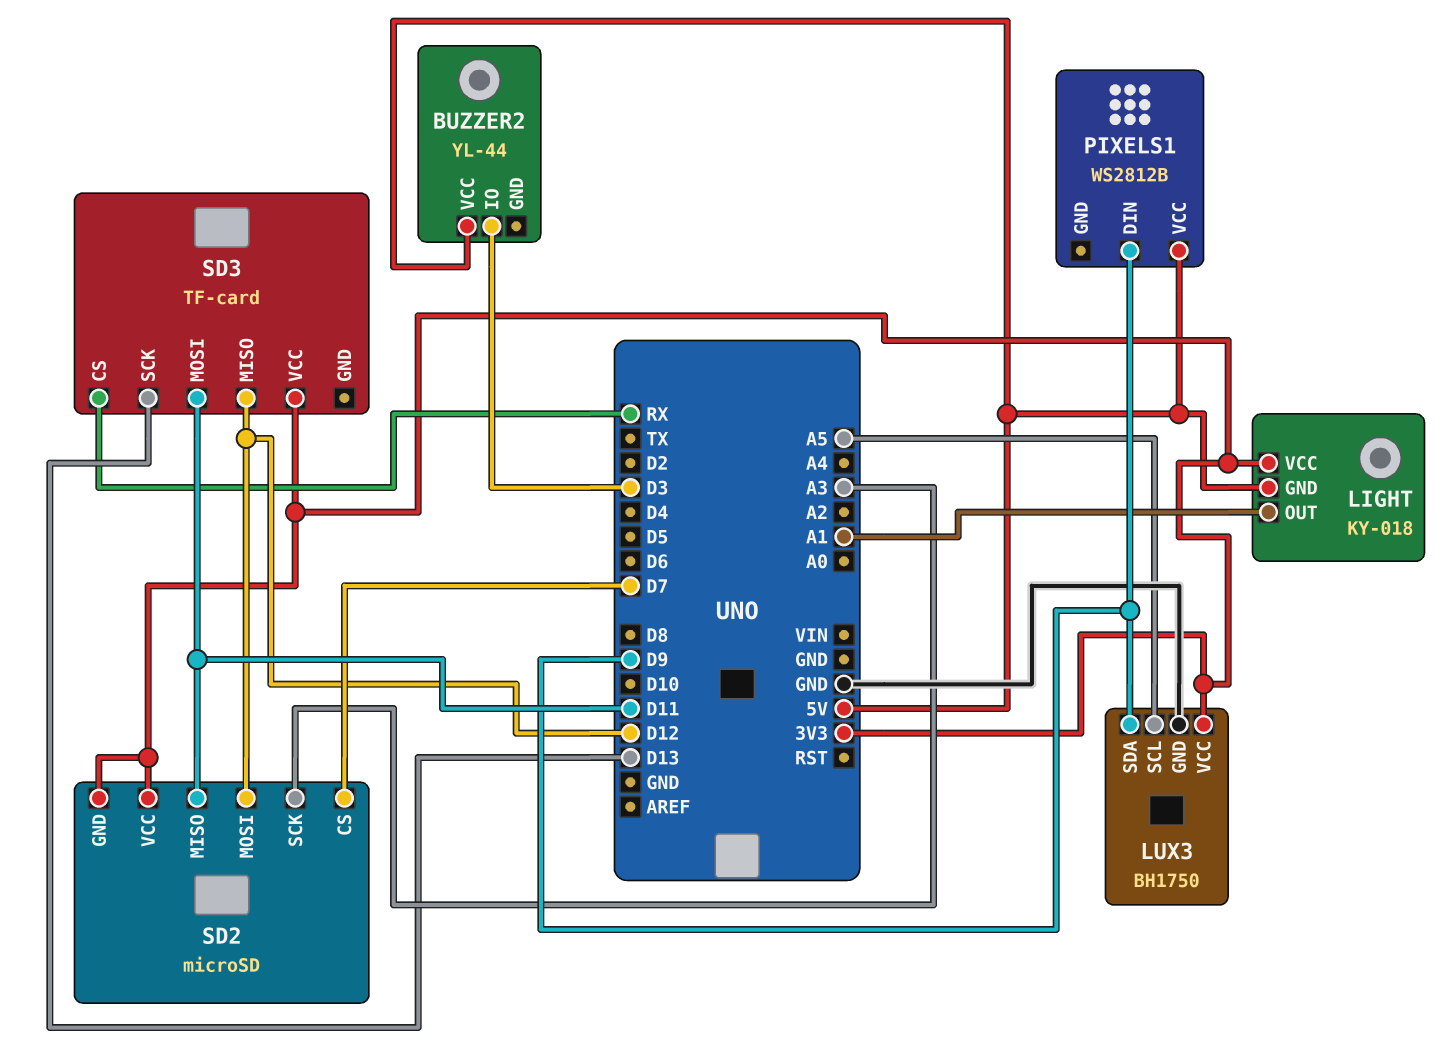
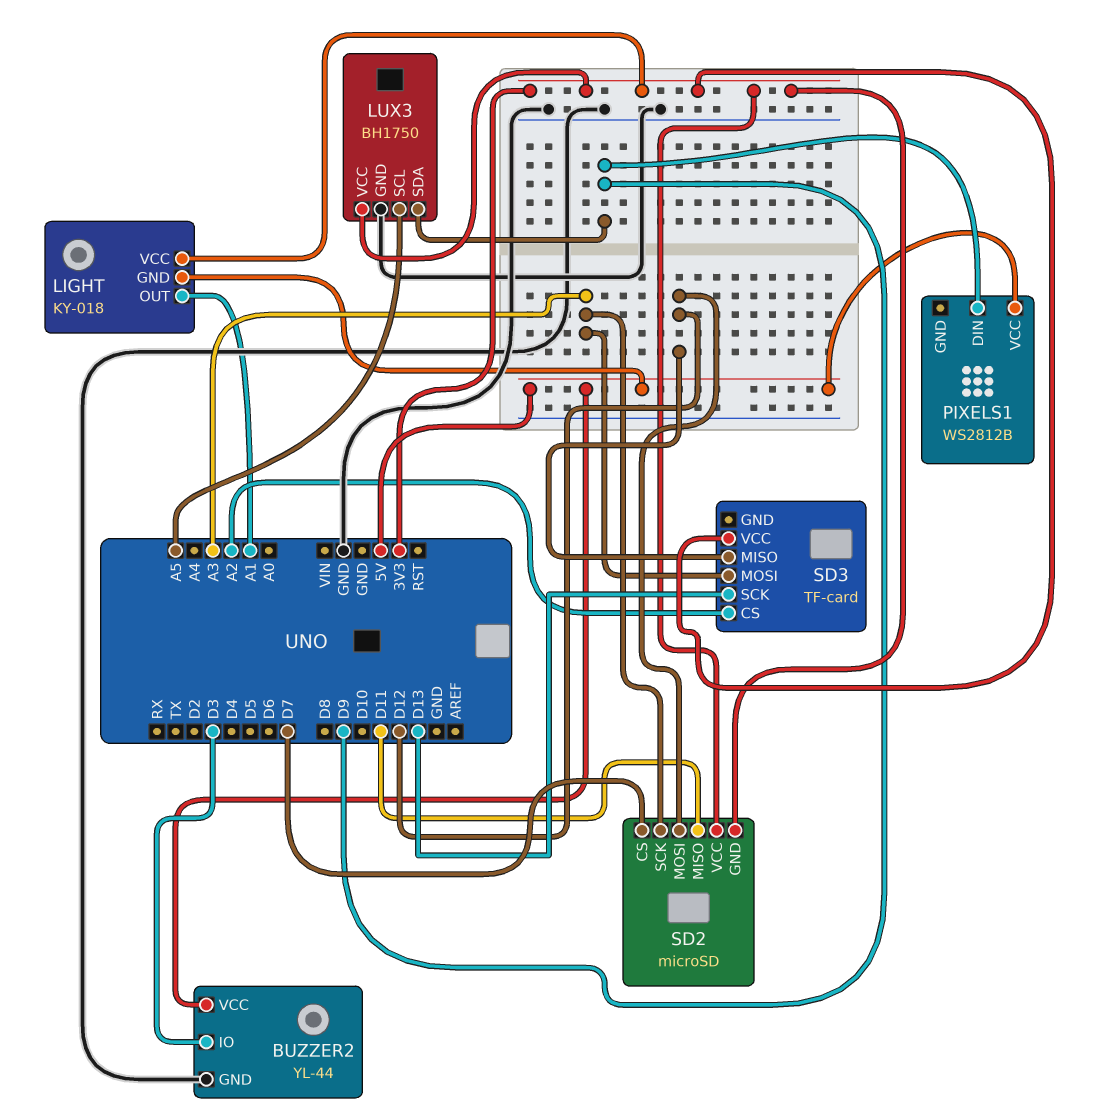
BUZZER2 pin GND: none -> GND
SD3 pin CS: RX -> A2
SD3 pin MOSI: D11 -> A3

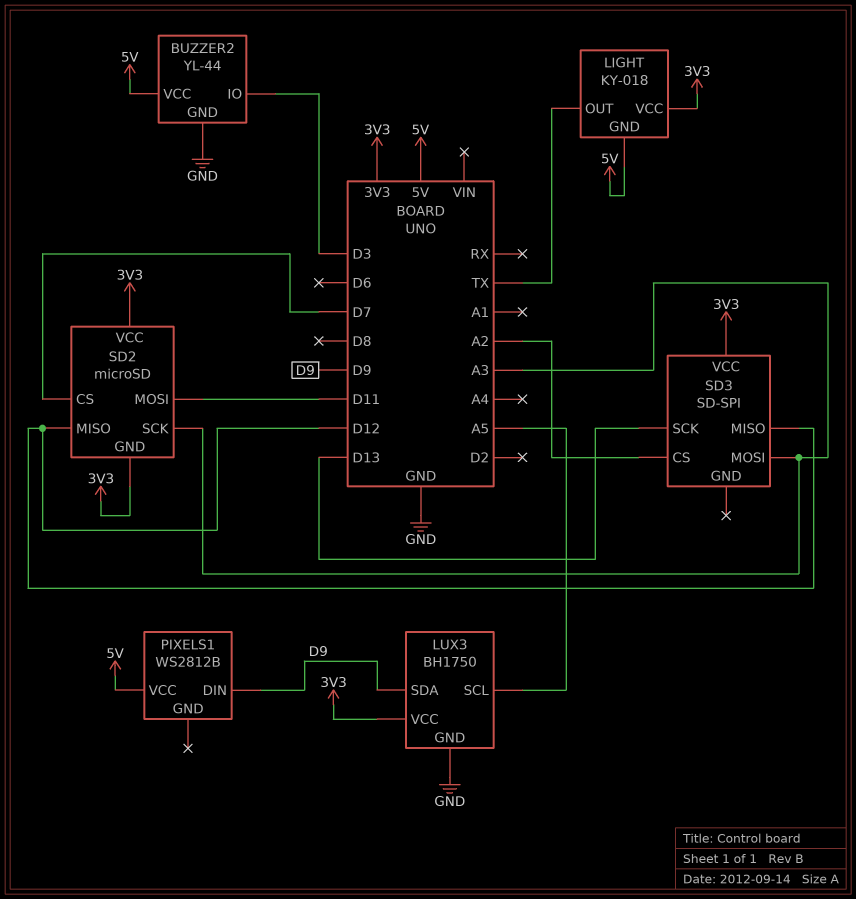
LIGHT pin OUT: A1 -> TX
SD2 pin MISO: D11 -> D12
SD2 pin MOSI: D12 -> D11
SD3: TF-card -> SD-SPI

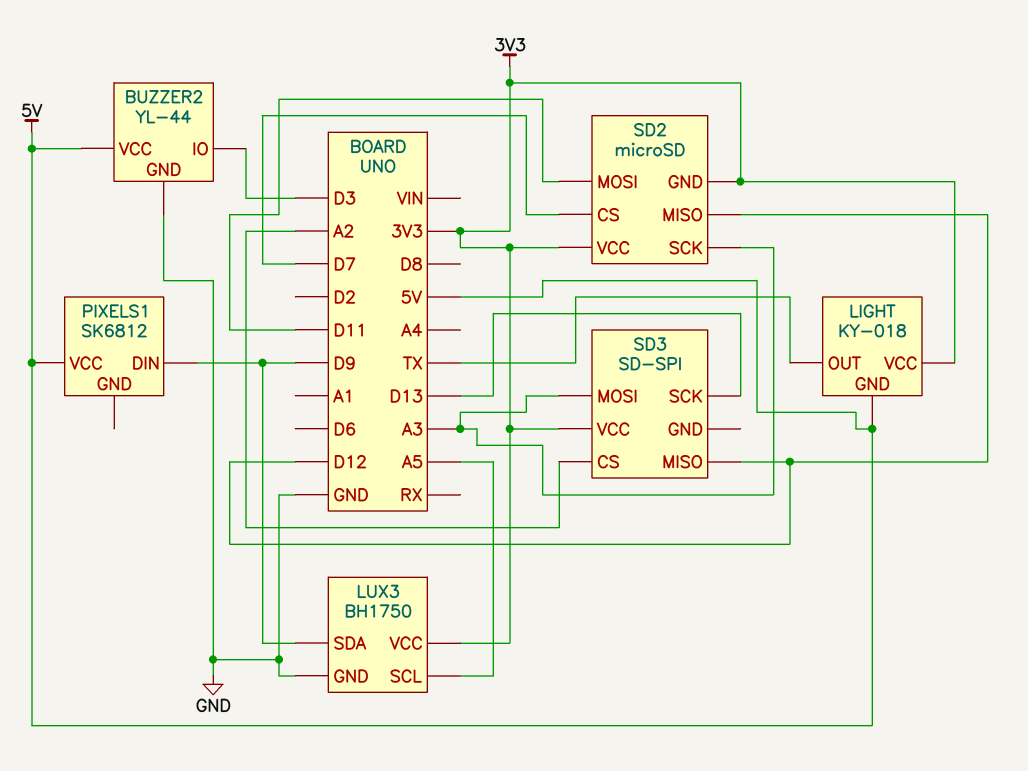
PIXELS1: WS2812B -> SK6812

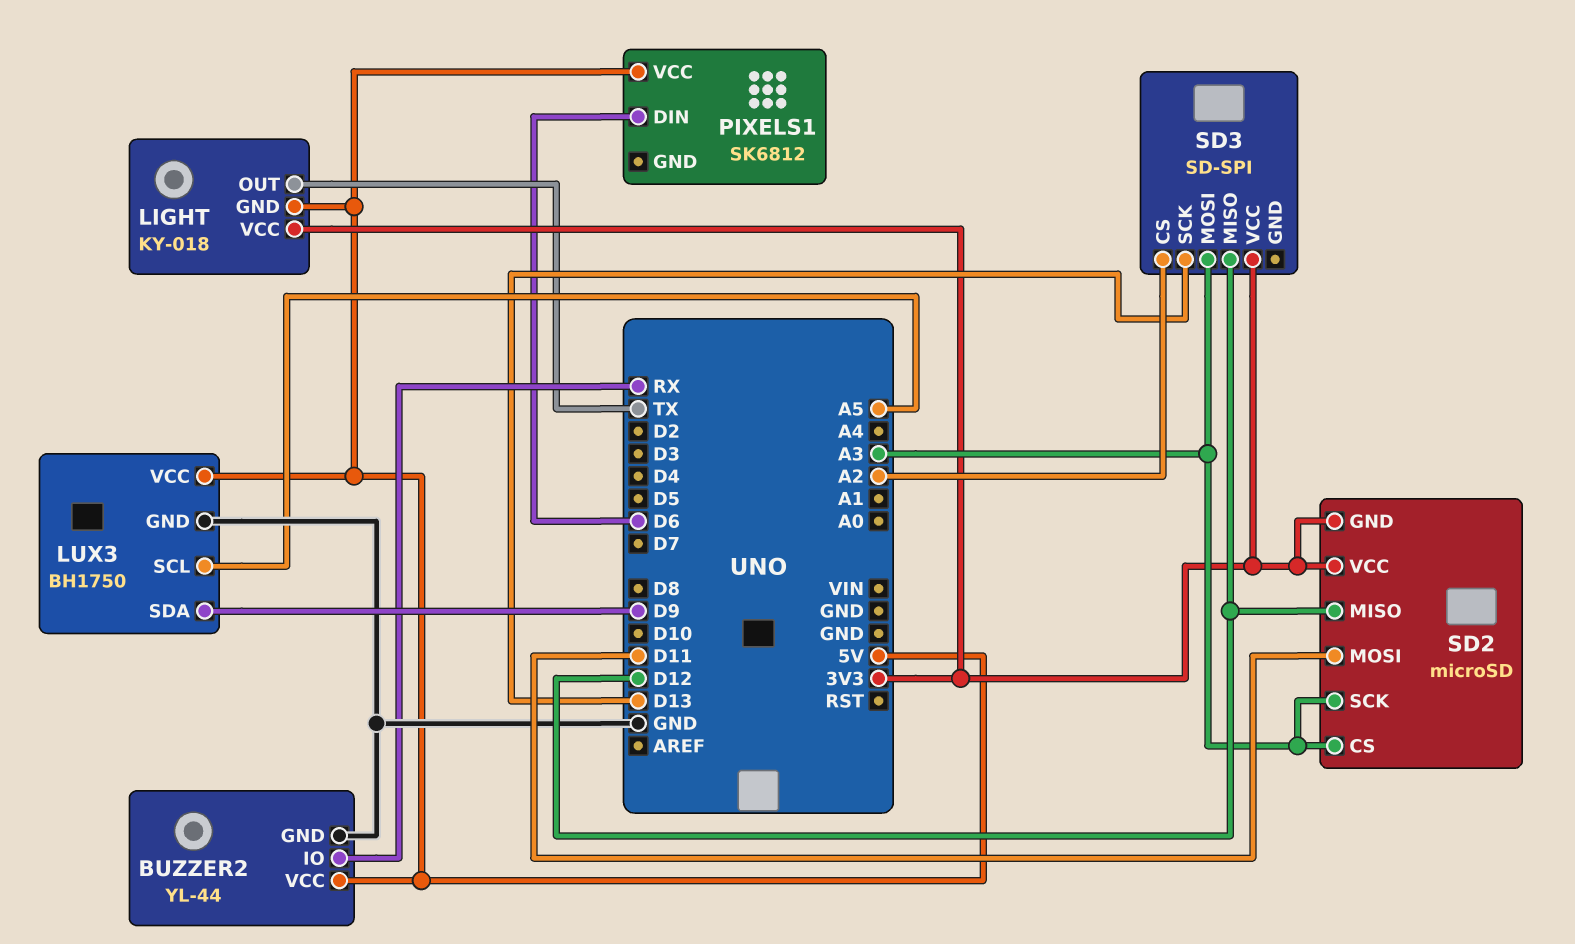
BUZZER2 pin IO: D3 -> RX
LUX3 pin VCC: 3V3 -> 5V
PIXELS1 pin DIN: D9 -> D6
SD2 pin CS: D7 -> A3

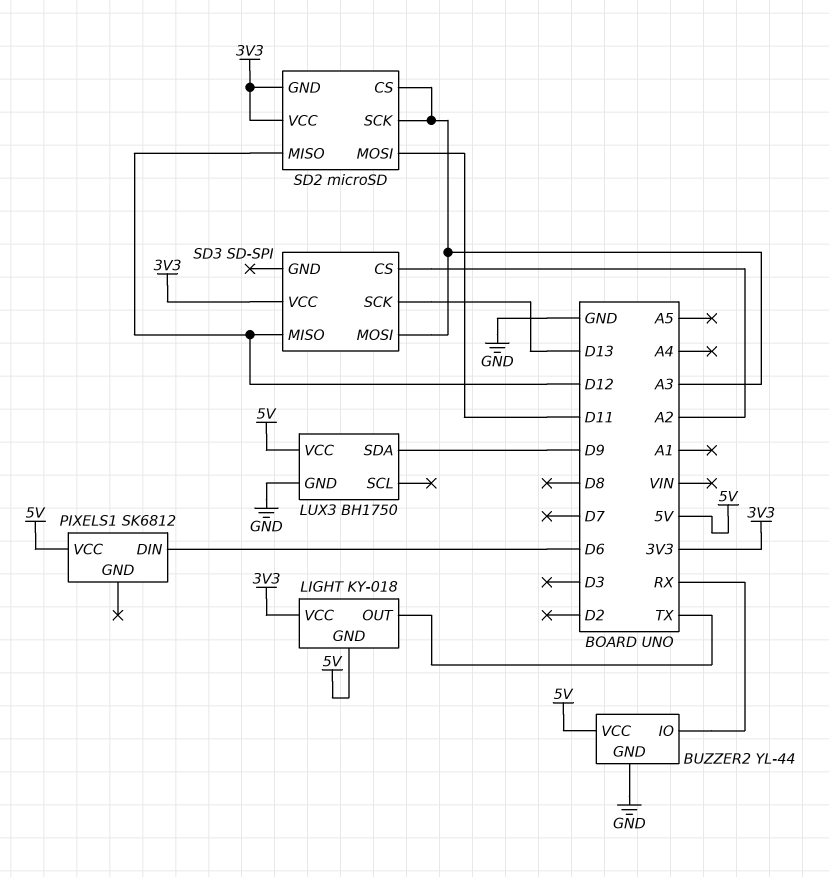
LUX3 pin SCL: A5 -> none

